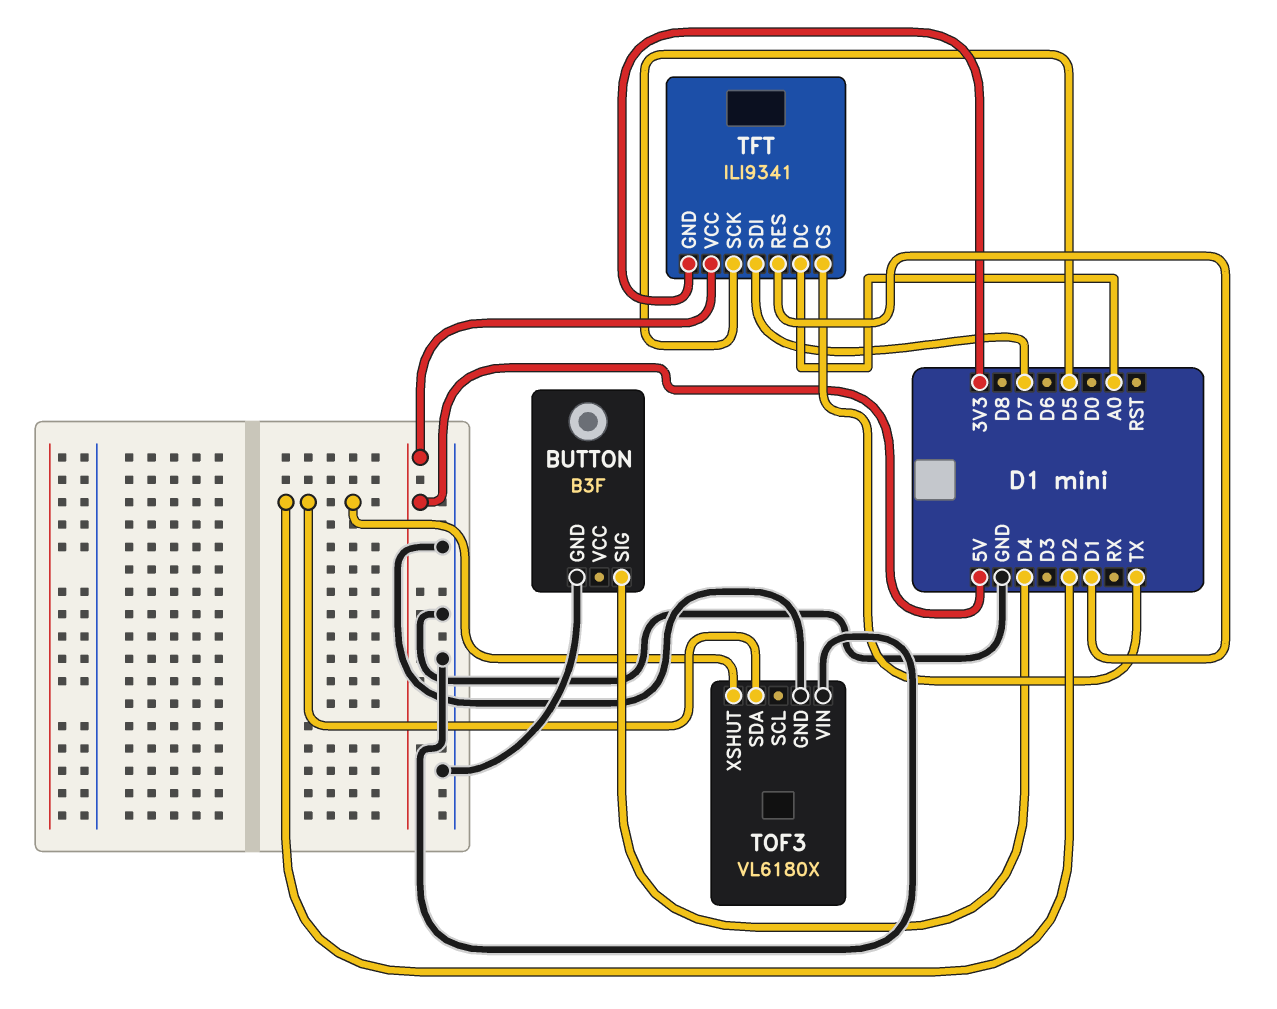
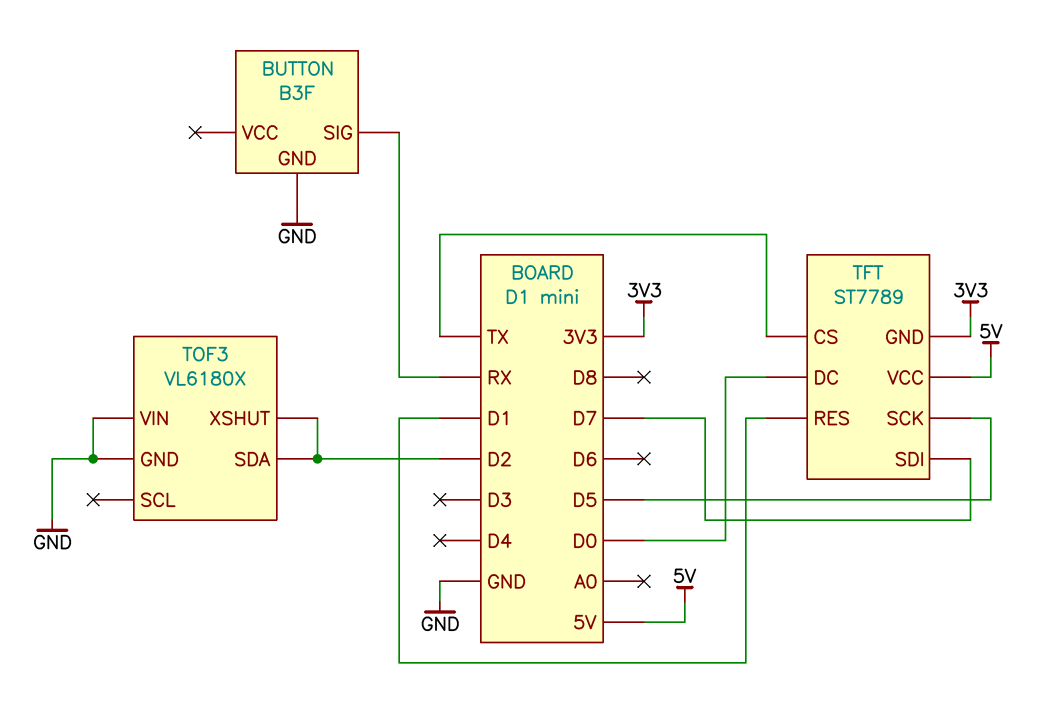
BUTTON pin SIG: D4 -> RX
TFT: ILI9341 -> ST7789
TFT pin DC: A0 -> D0

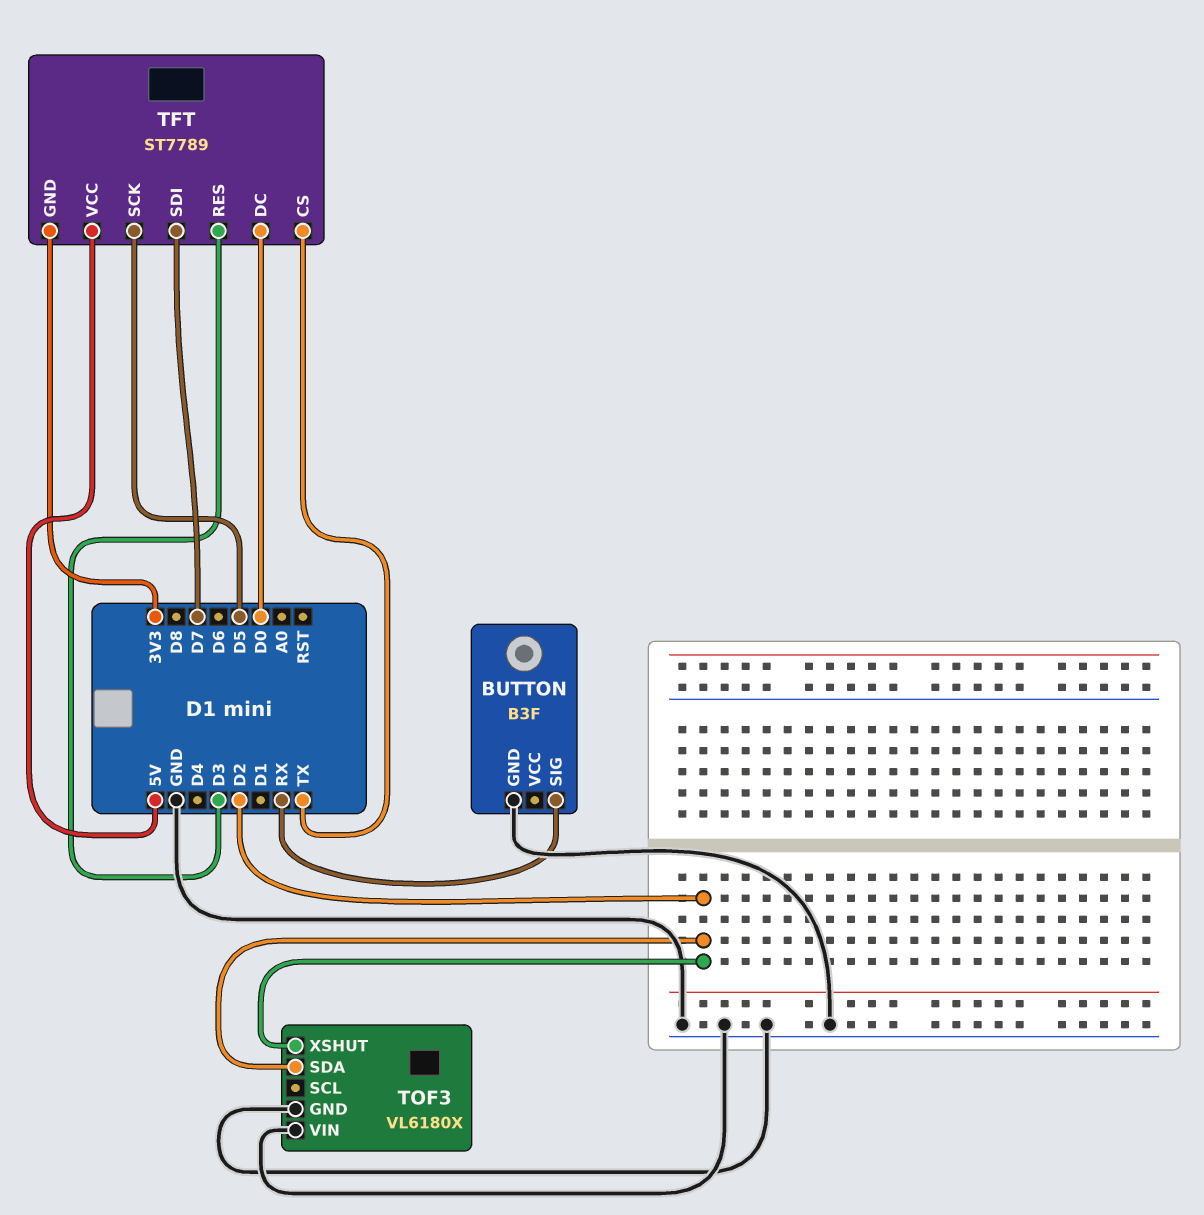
TFT pin RES: D1 -> D3

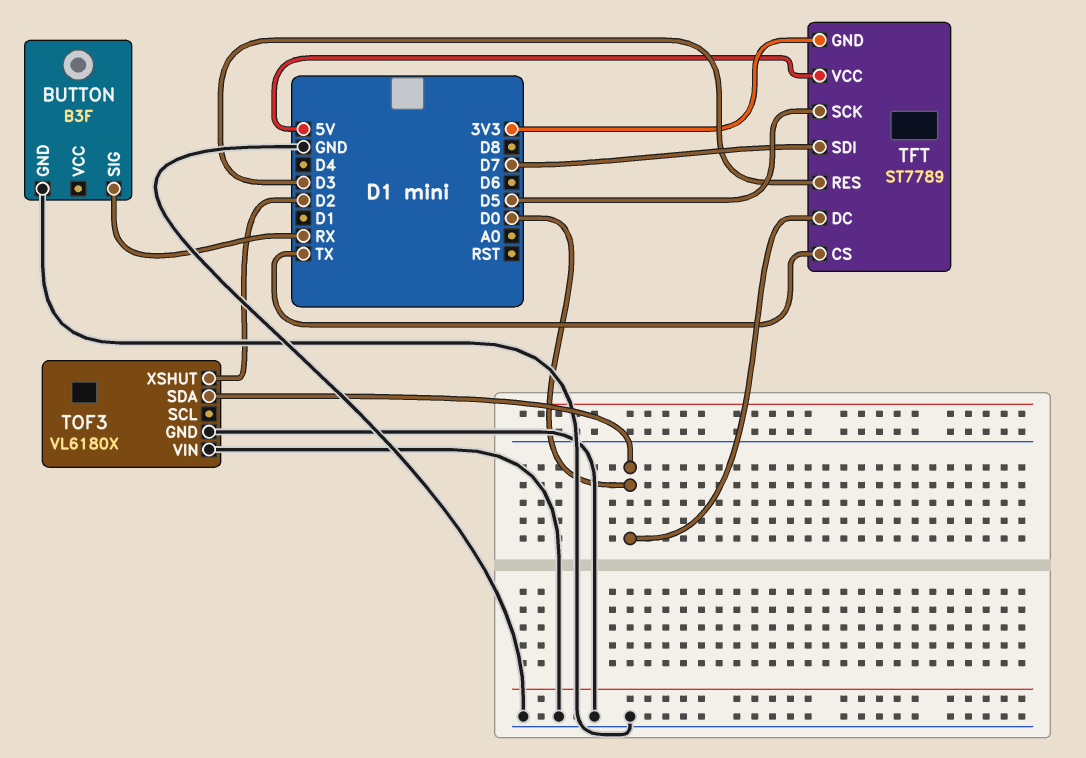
TOF3 pin SDA: D2 -> D0

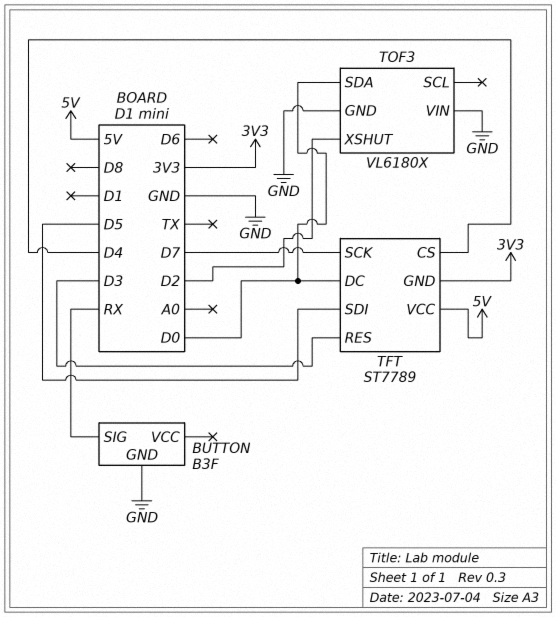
TFT pin CS: TX -> D4
TFT pin SCK: D5 -> D7
TFT pin SDI: D7 -> D5

